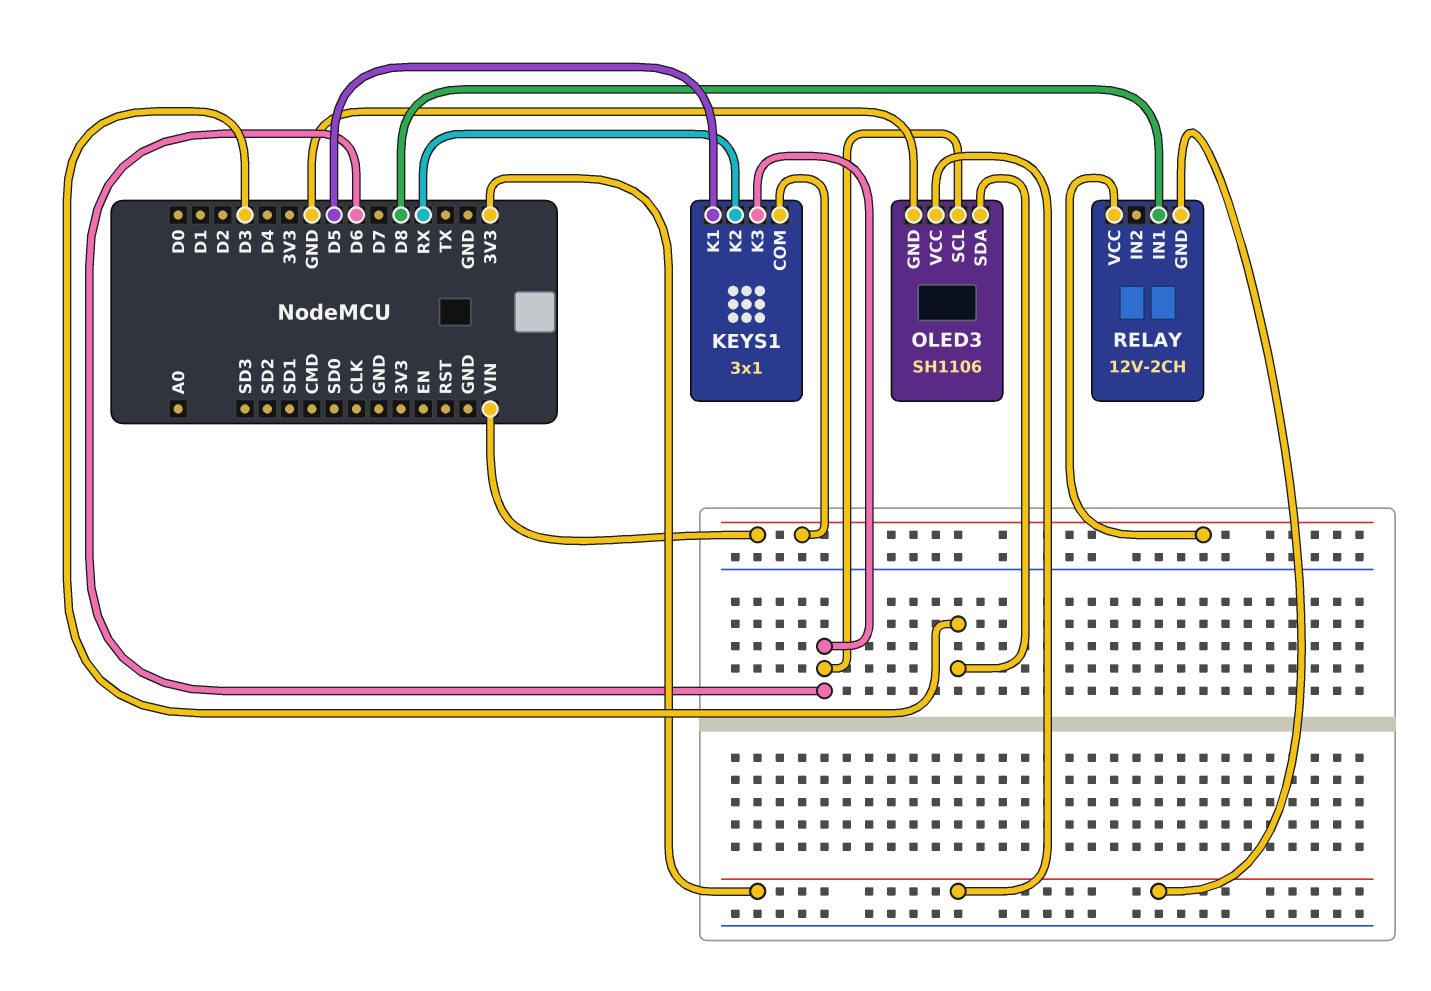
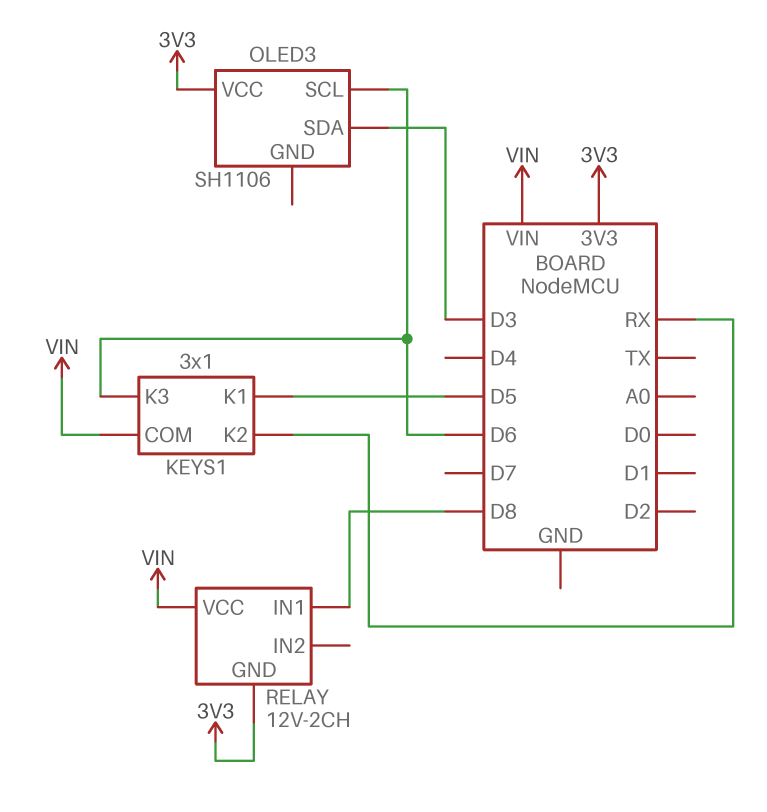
OLED3 pin GND: GND -> none

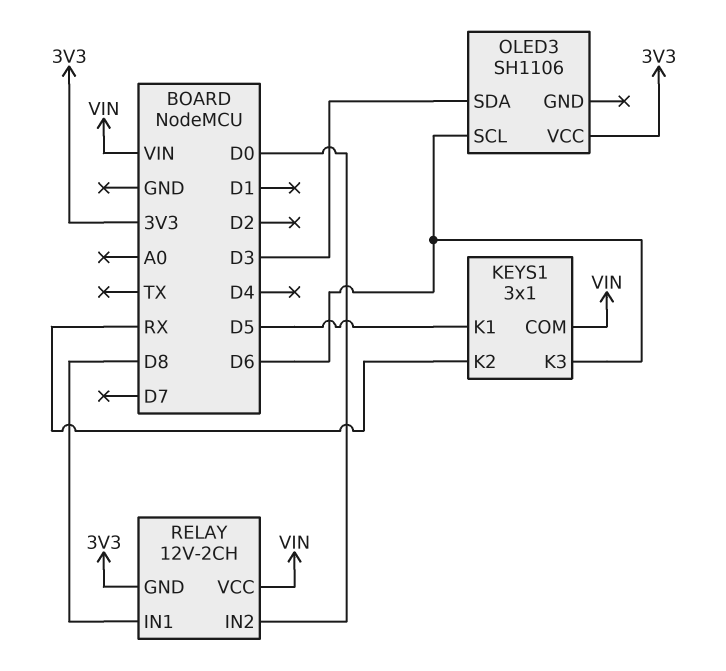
RELAY pin IN2: none -> D0

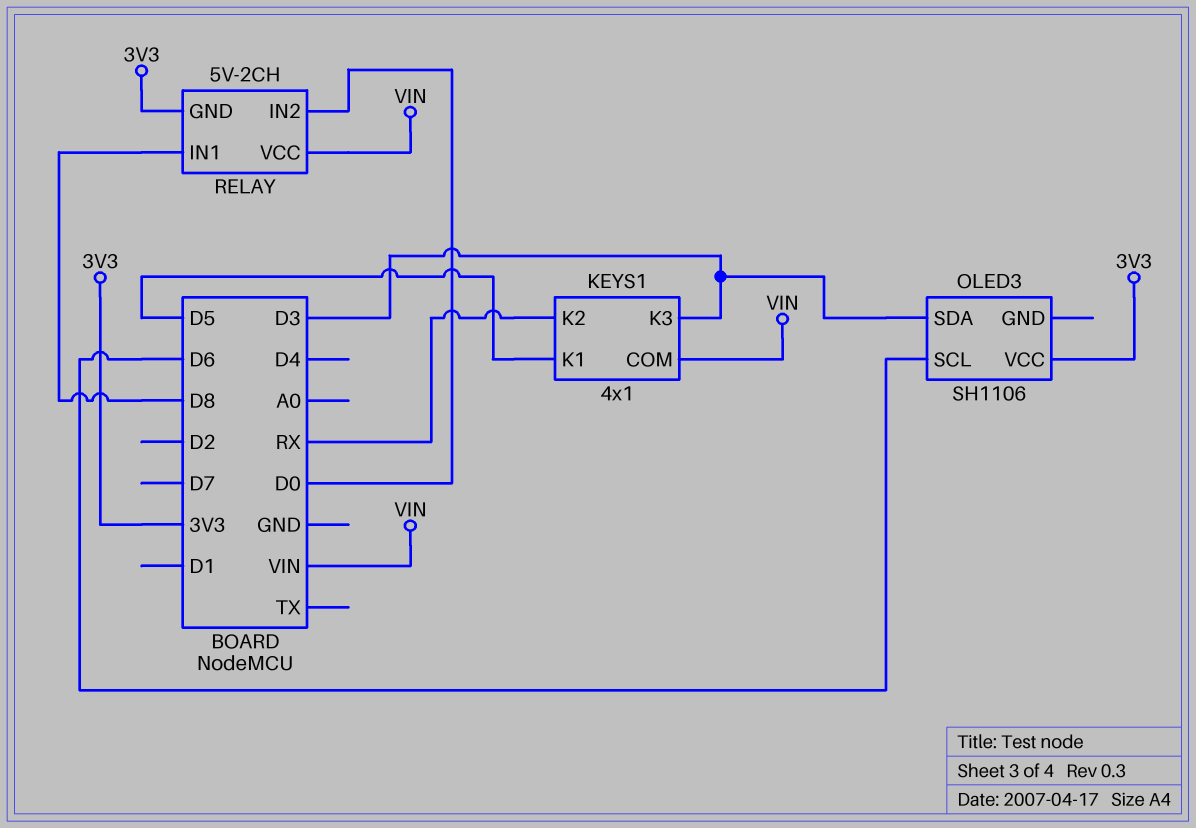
KEYS1: 3x1 -> 4x1
KEYS1 pin K3: D6 -> D3
RELAY: 12V-2CH -> 5V-2CH

